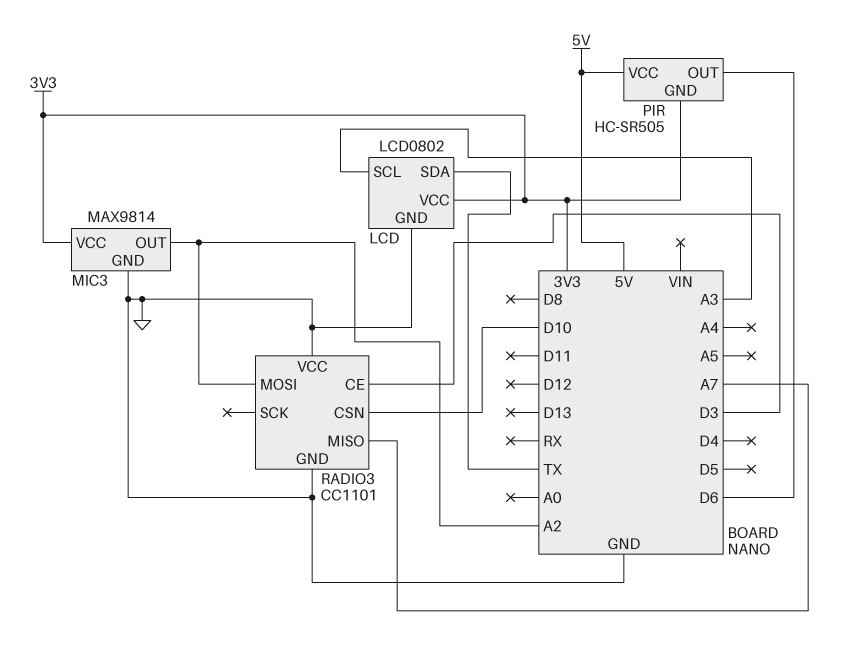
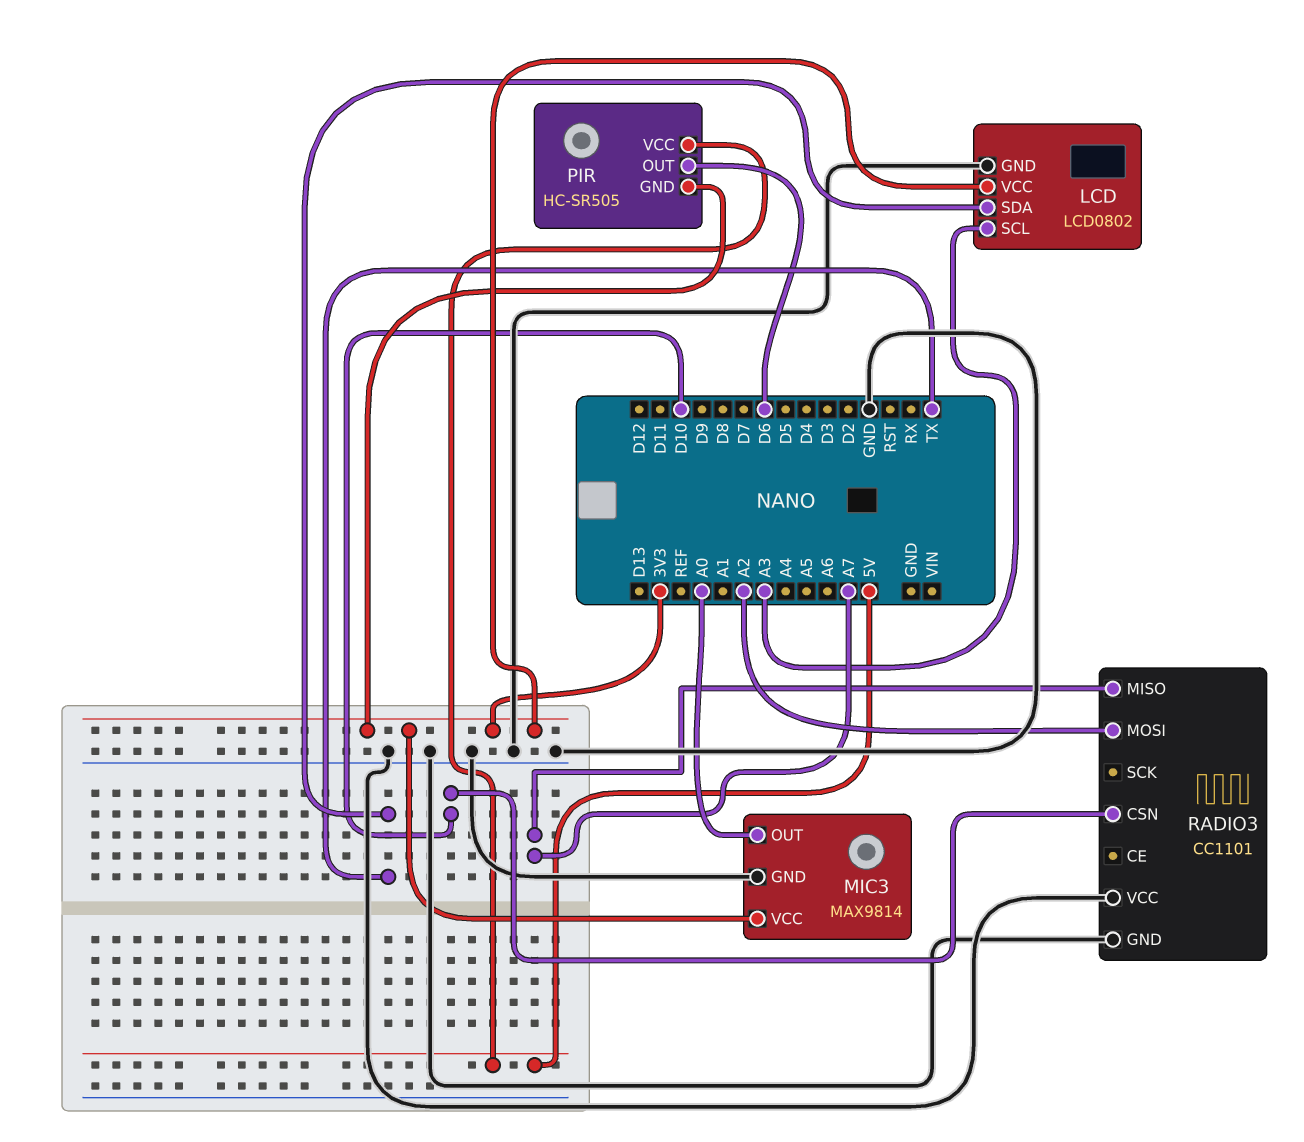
MIC3 pin OUT: A2 -> A0
RADIO3 pin CE: D3 -> none

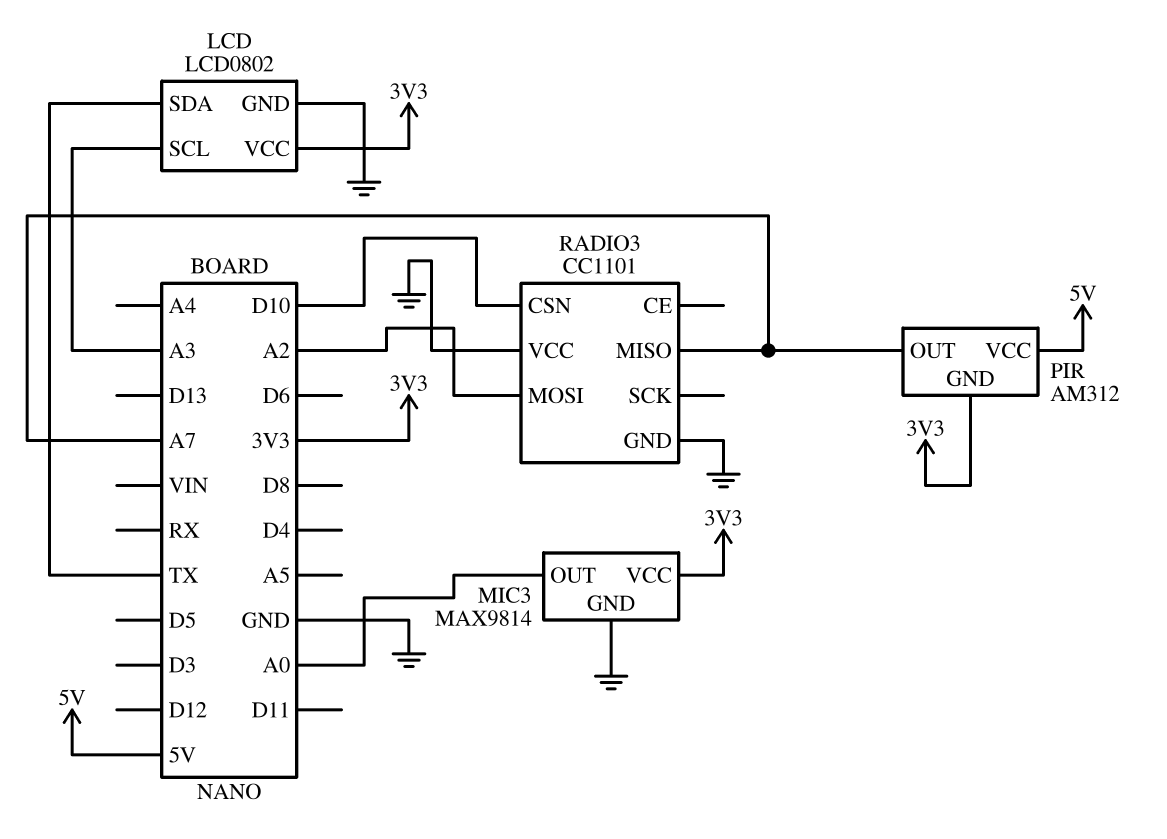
PIR: HC-SR505 -> AM312
PIR pin OUT: D6 -> A7

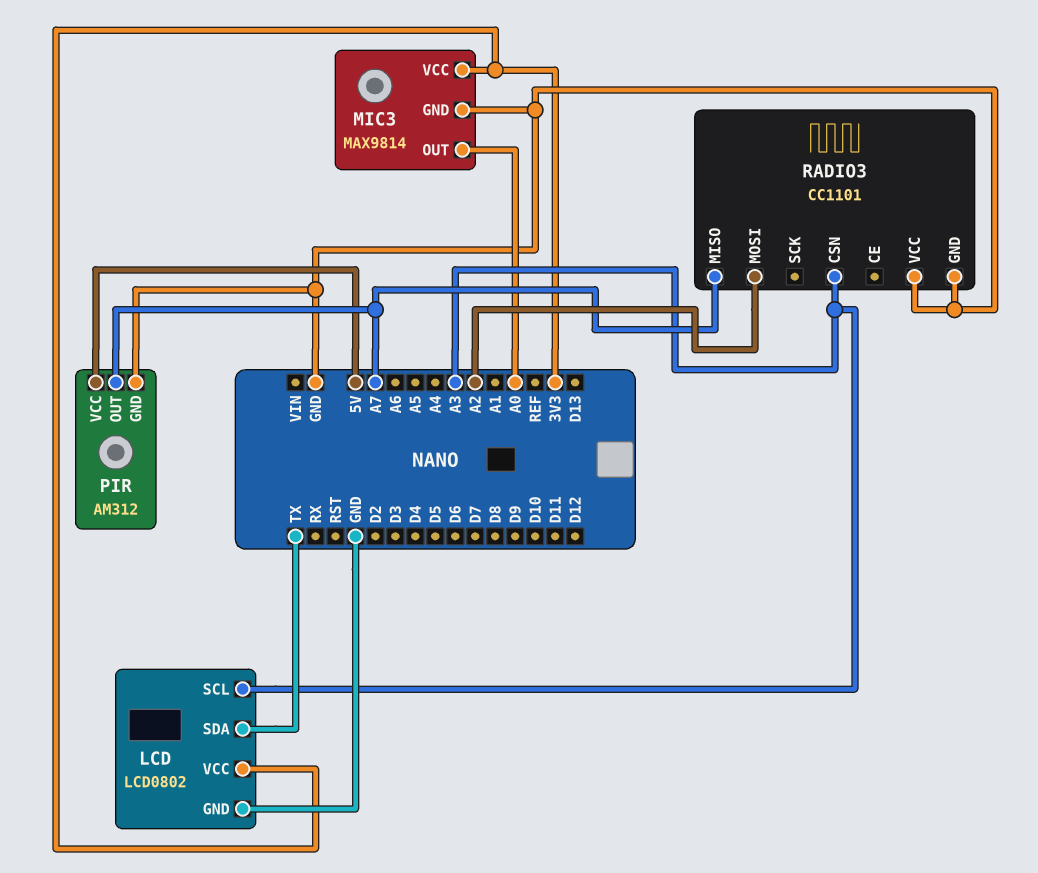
PIR pin GND: 3V3 -> GND
RADIO3 pin CSN: D10 -> A3

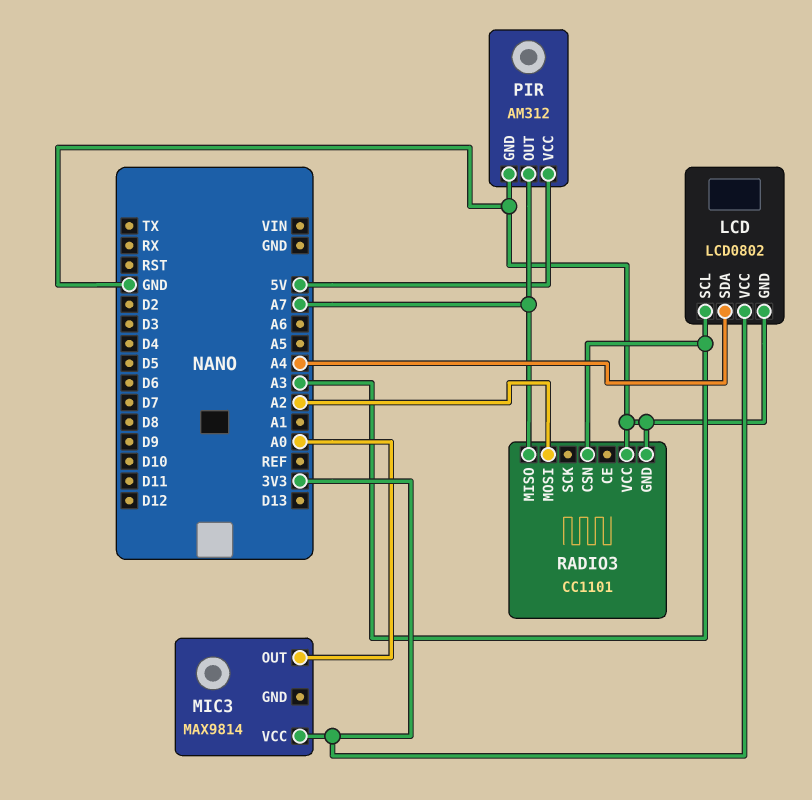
LCD pin SDA: TX -> A4
MIC3 pin GND: GND -> none

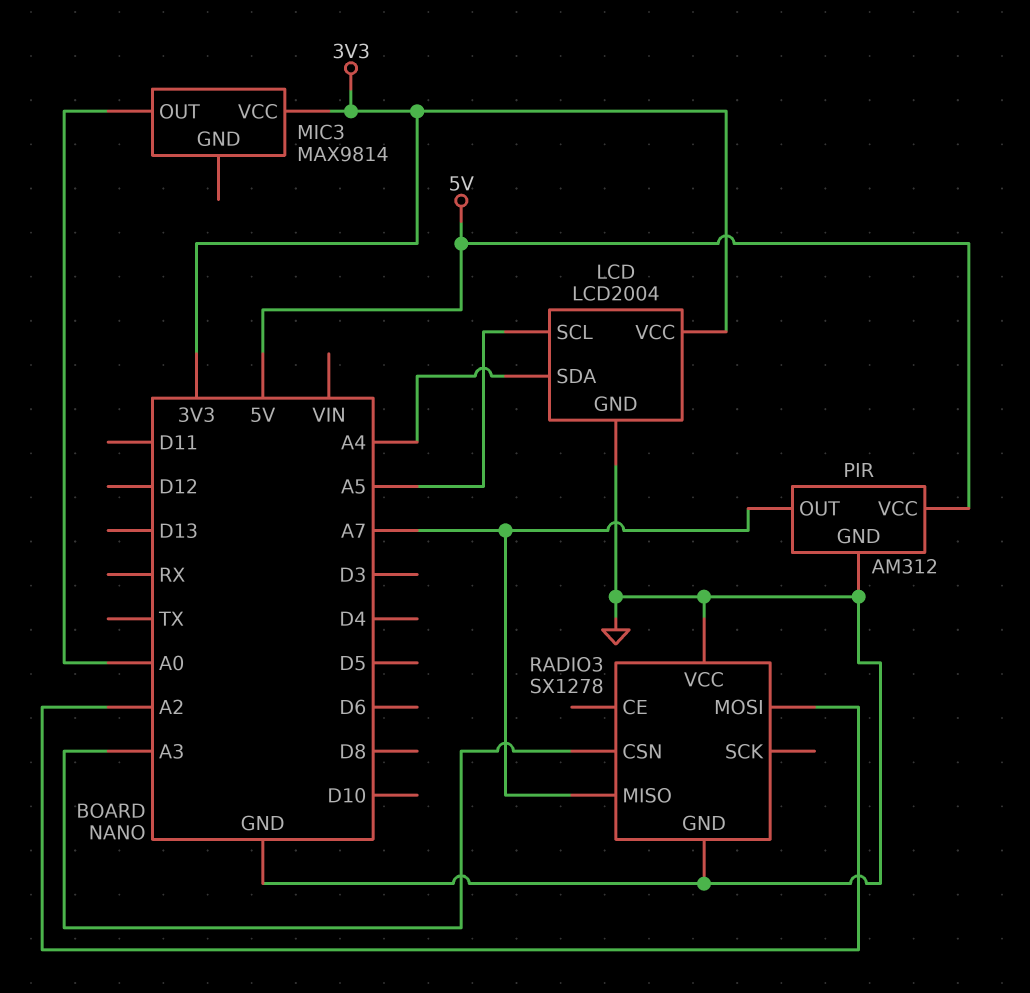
LCD: LCD0802 -> LCD2004
LCD pin SCL: A3 -> A5
RADIO3: CC1101 -> SX1278

